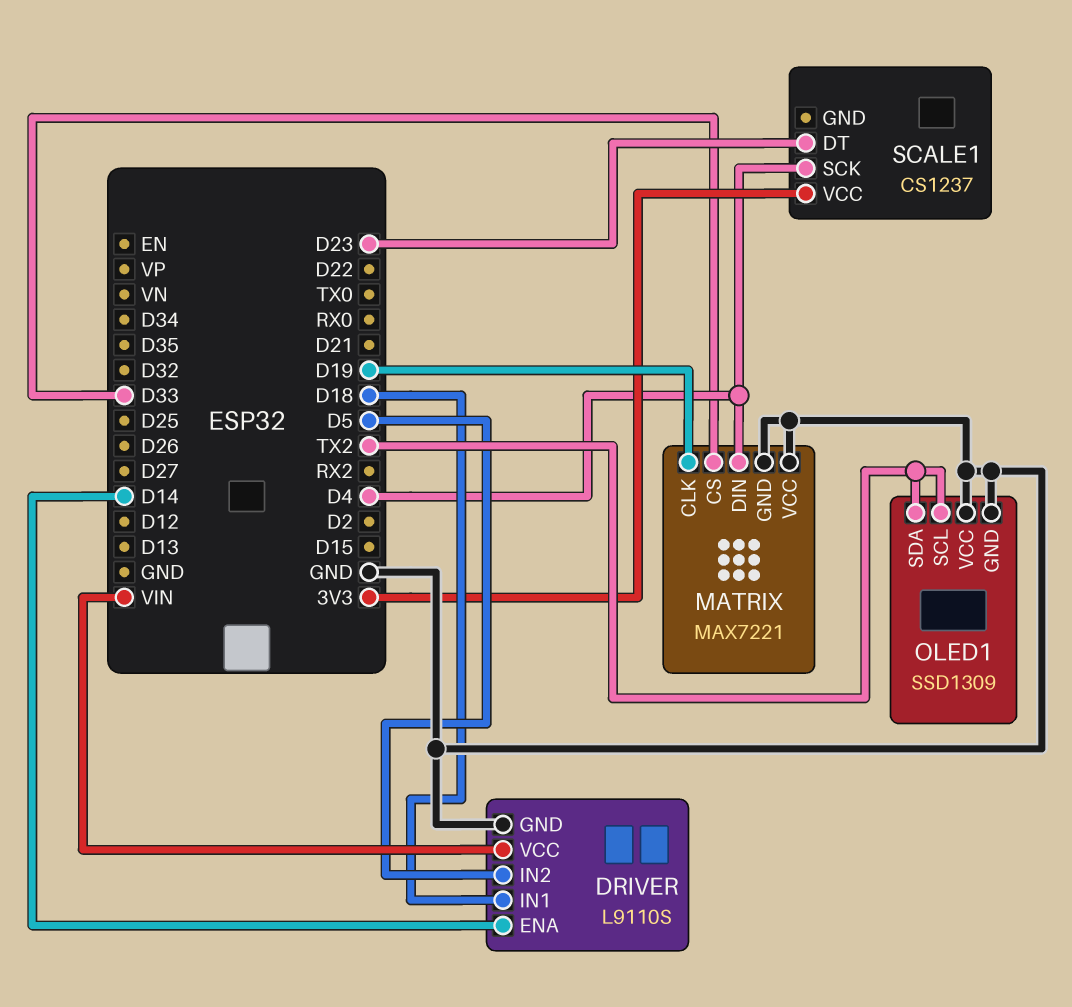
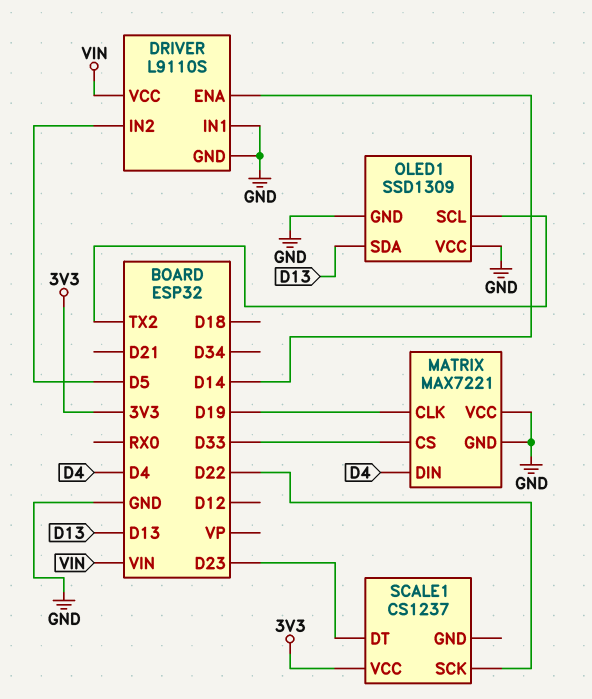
DRIVER pin IN1: D18 -> GND
OLED1 pin SDA: TX2 -> D13
SCALE1 pin SCK: D4 -> D22

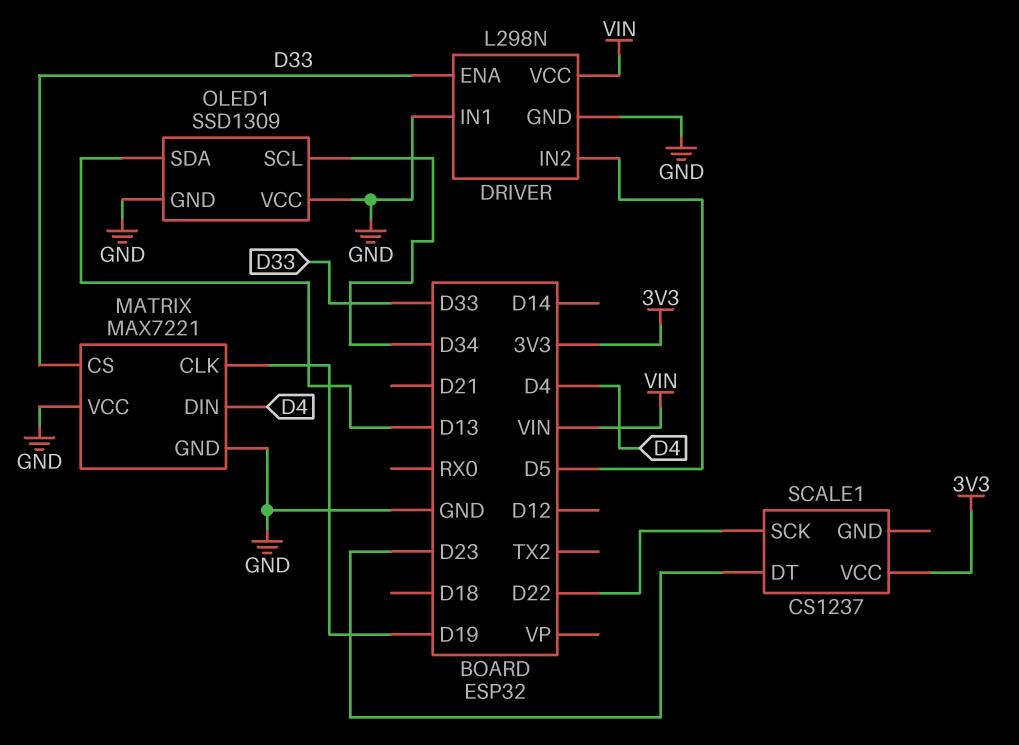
DRIVER: L9110S -> L298N
DRIVER pin ENA: D14 -> D33
OLED1 pin SCL: TX2 -> D34

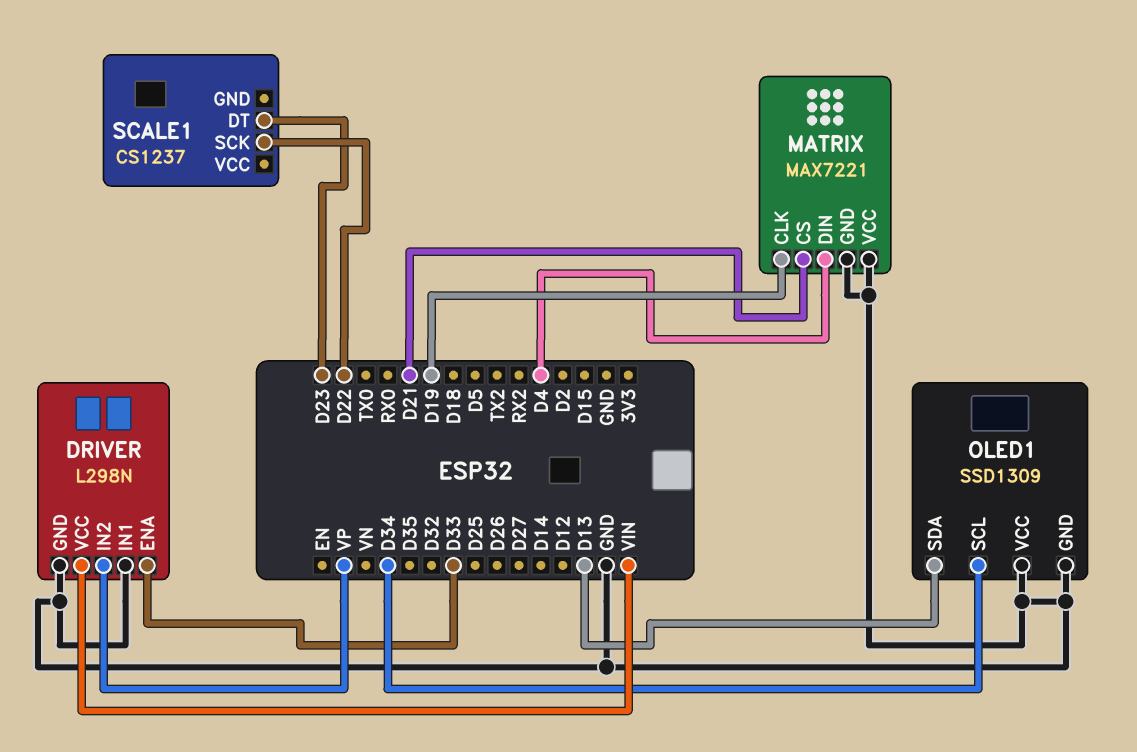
DRIVER pin IN2: D5 -> VP
MATRIX pin CS: D33 -> D21
SCALE1 pin VCC: 3V3 -> none

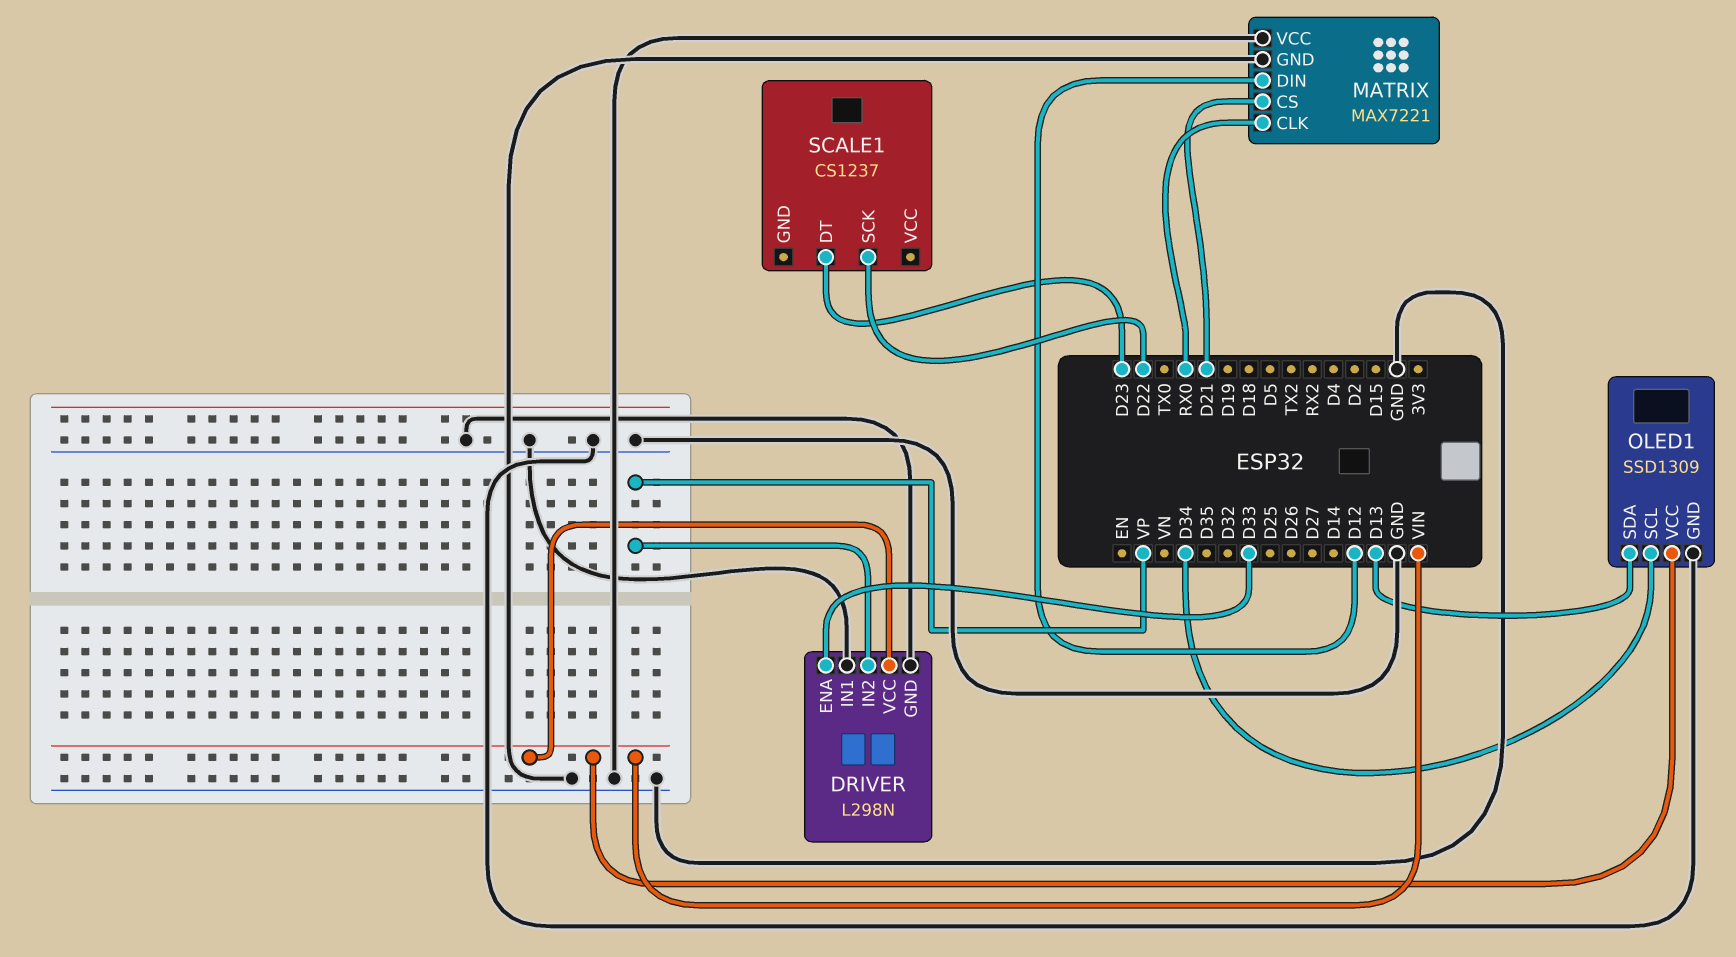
MATRIX pin CLK: D19 -> RX0
MATRIX pin DIN: D4 -> D12
OLED1 pin VCC: GND -> VIN

